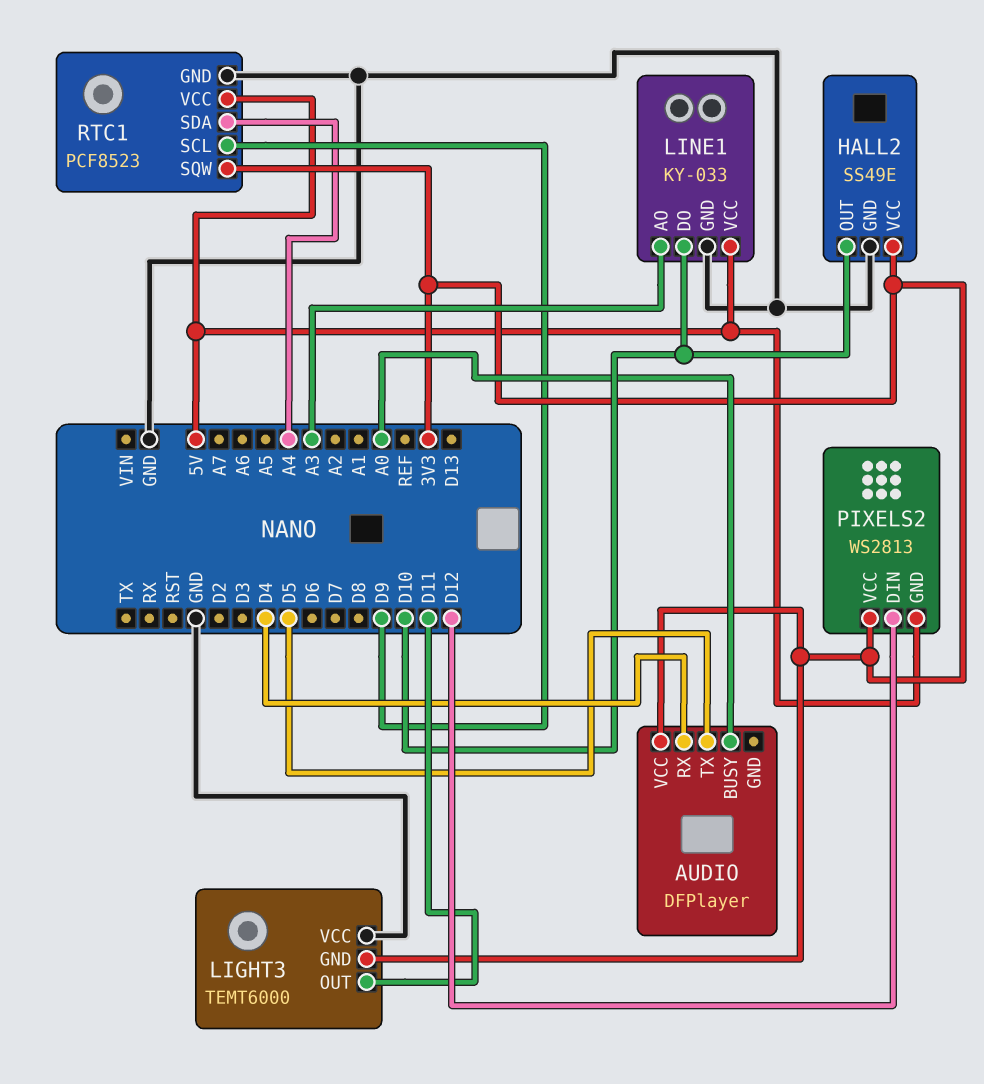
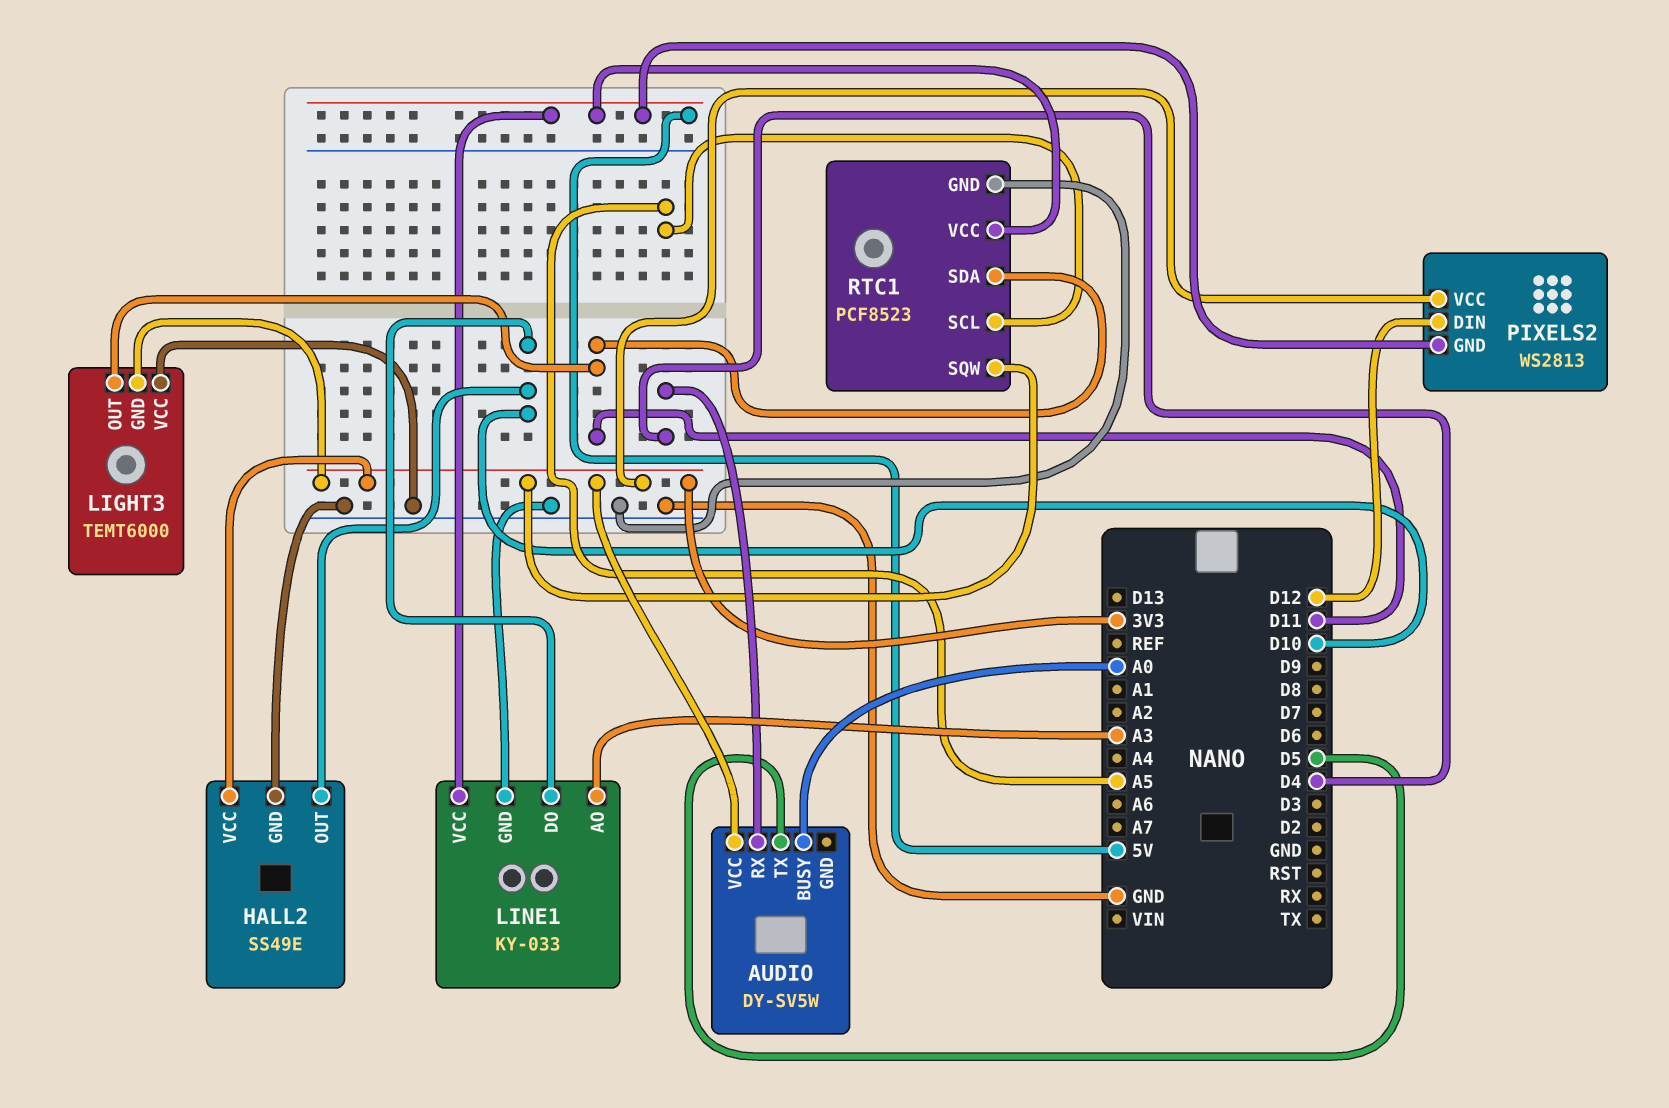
AUDIO: DFPlayer -> DY-SV5W
RTC1 pin SCL: D9 -> A5
RTC1 pin SDA: A4 -> D11

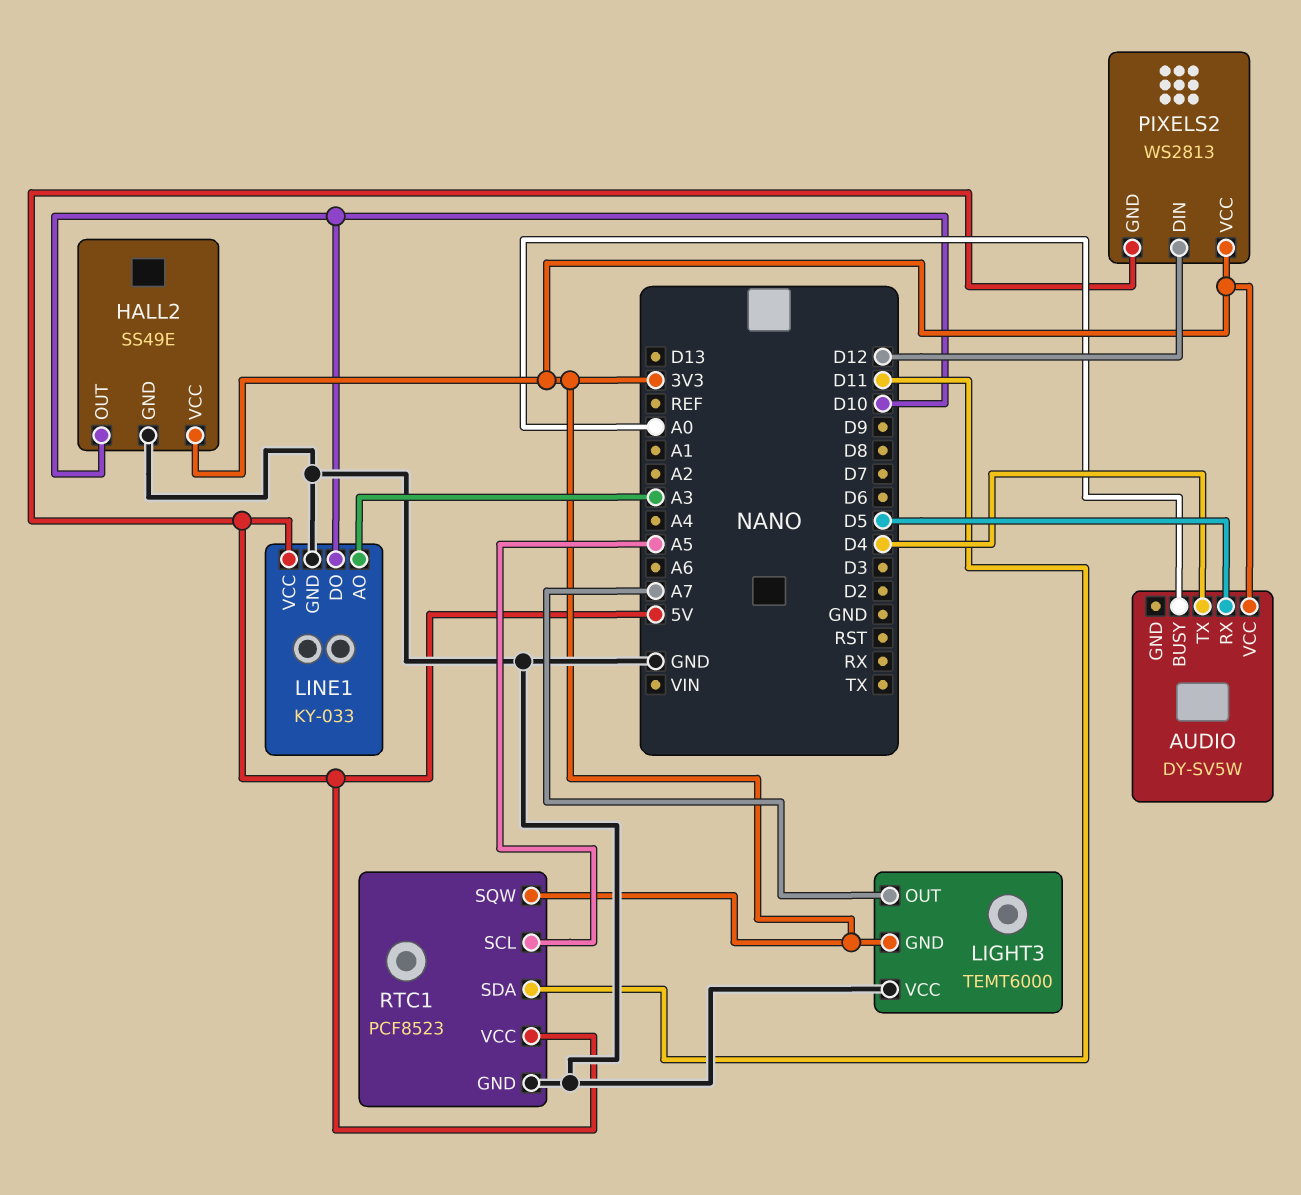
AUDIO pin RX: D4 -> D5
AUDIO pin TX: D5 -> D4
LIGHT3 pin OUT: D11 -> A7

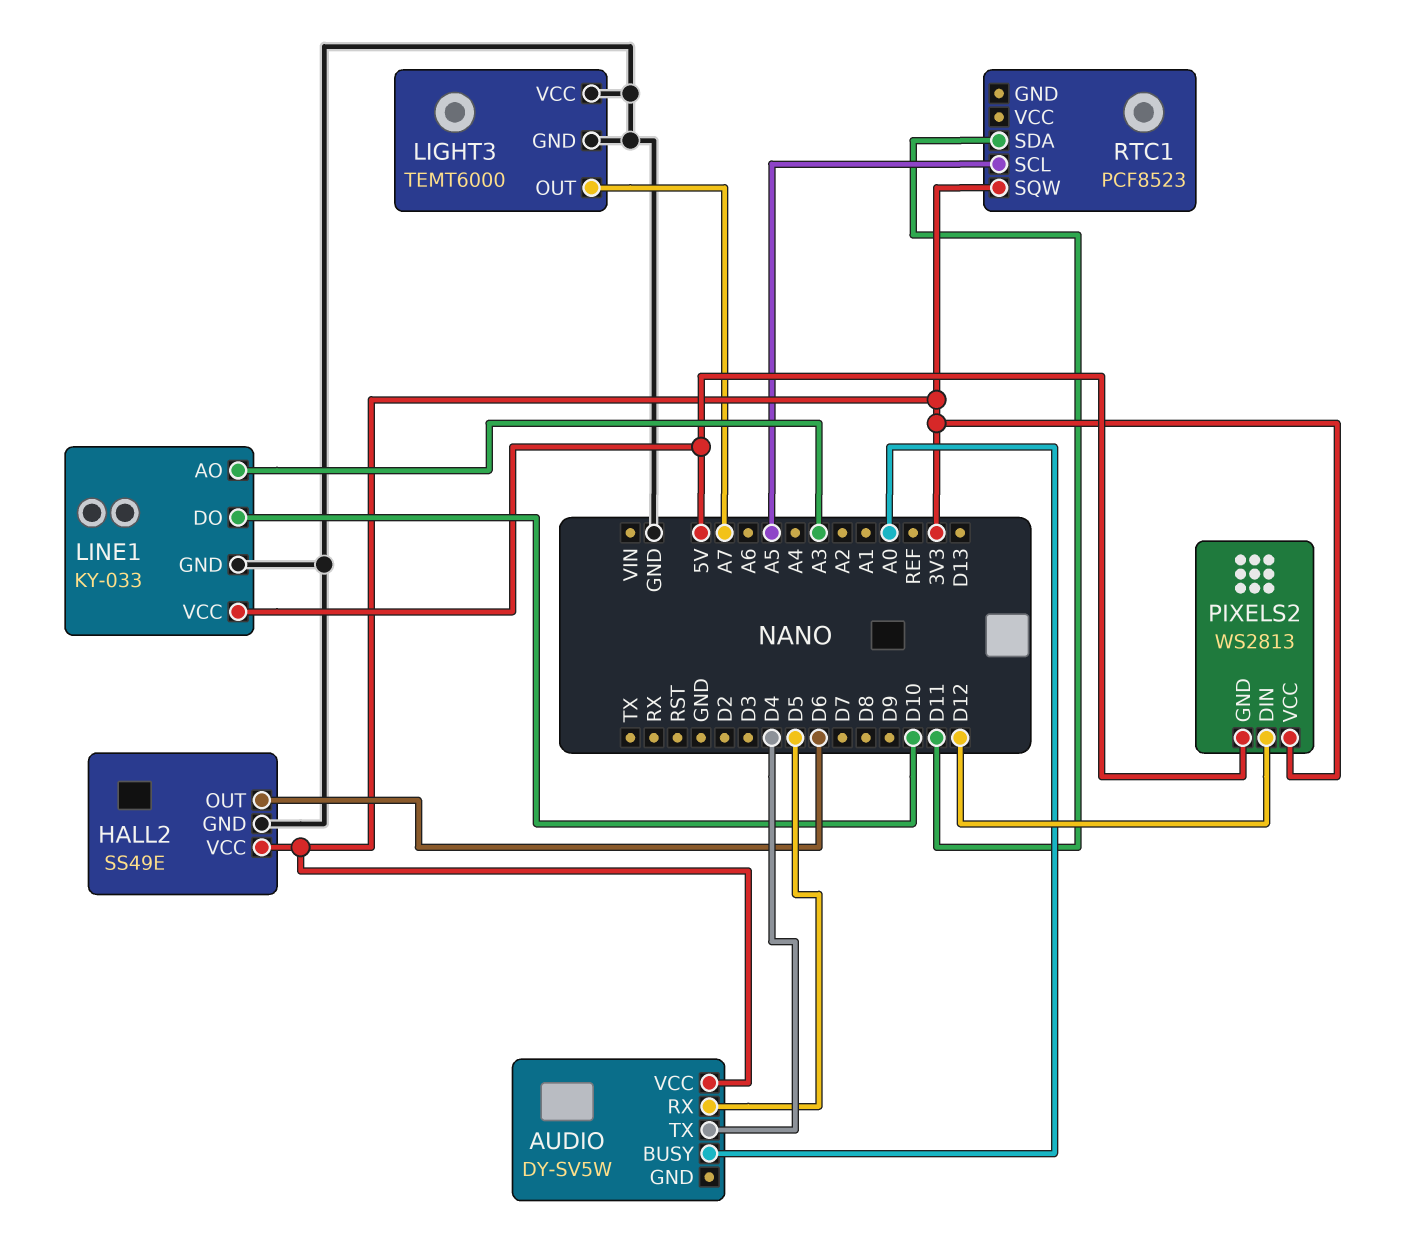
HALL2 pin OUT: D10 -> D6
LIGHT3 pin GND: 3V3 -> GND
RTC1 pin GND: GND -> none
RTC1 pin VCC: 5V -> none

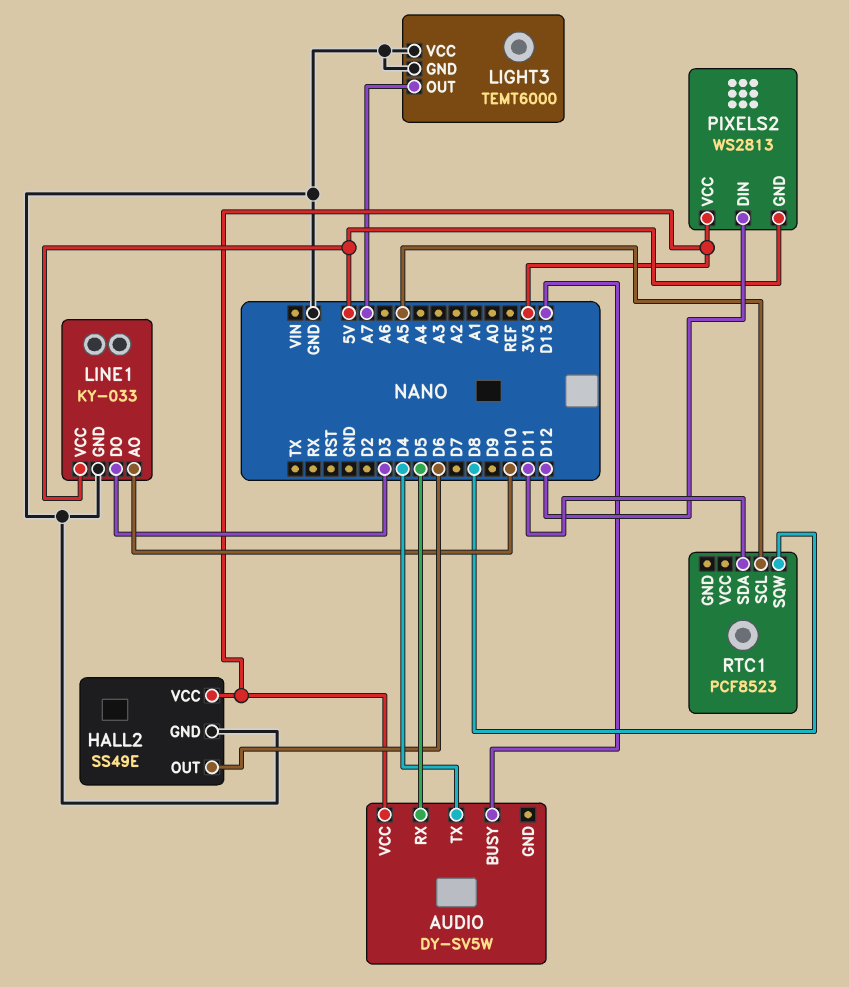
AUDIO pin BUSY: A0 -> D13
LINE1 pin AO: A3 -> D10
LINE1 pin DO: D10 -> D3
RTC1 pin SQW: 3V3 -> D8

